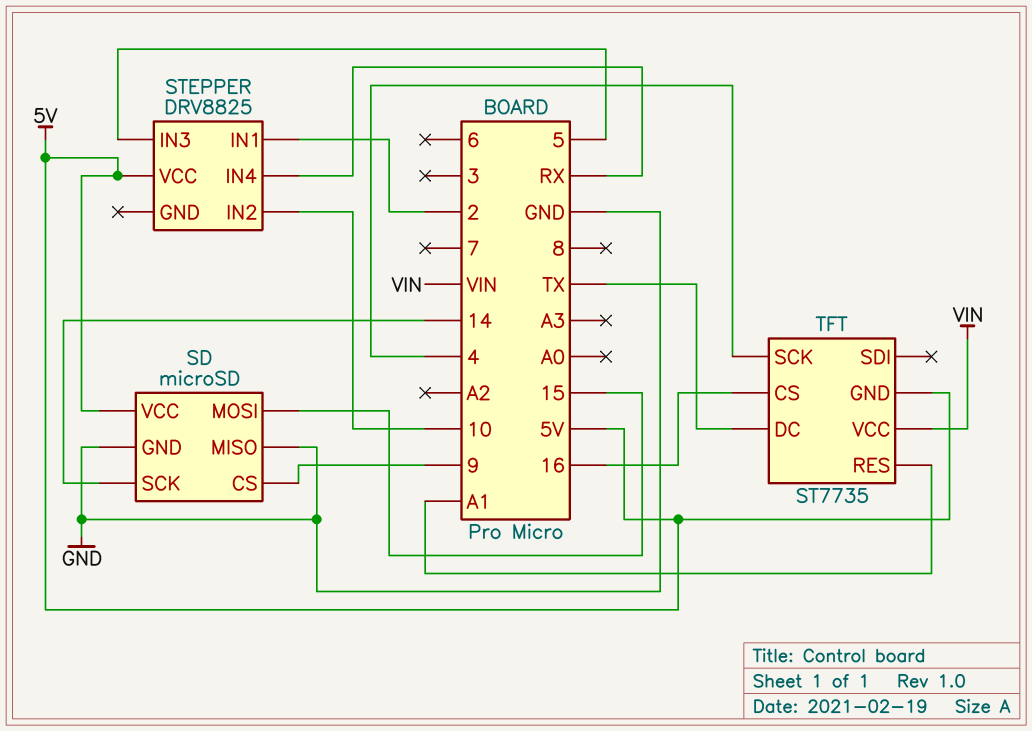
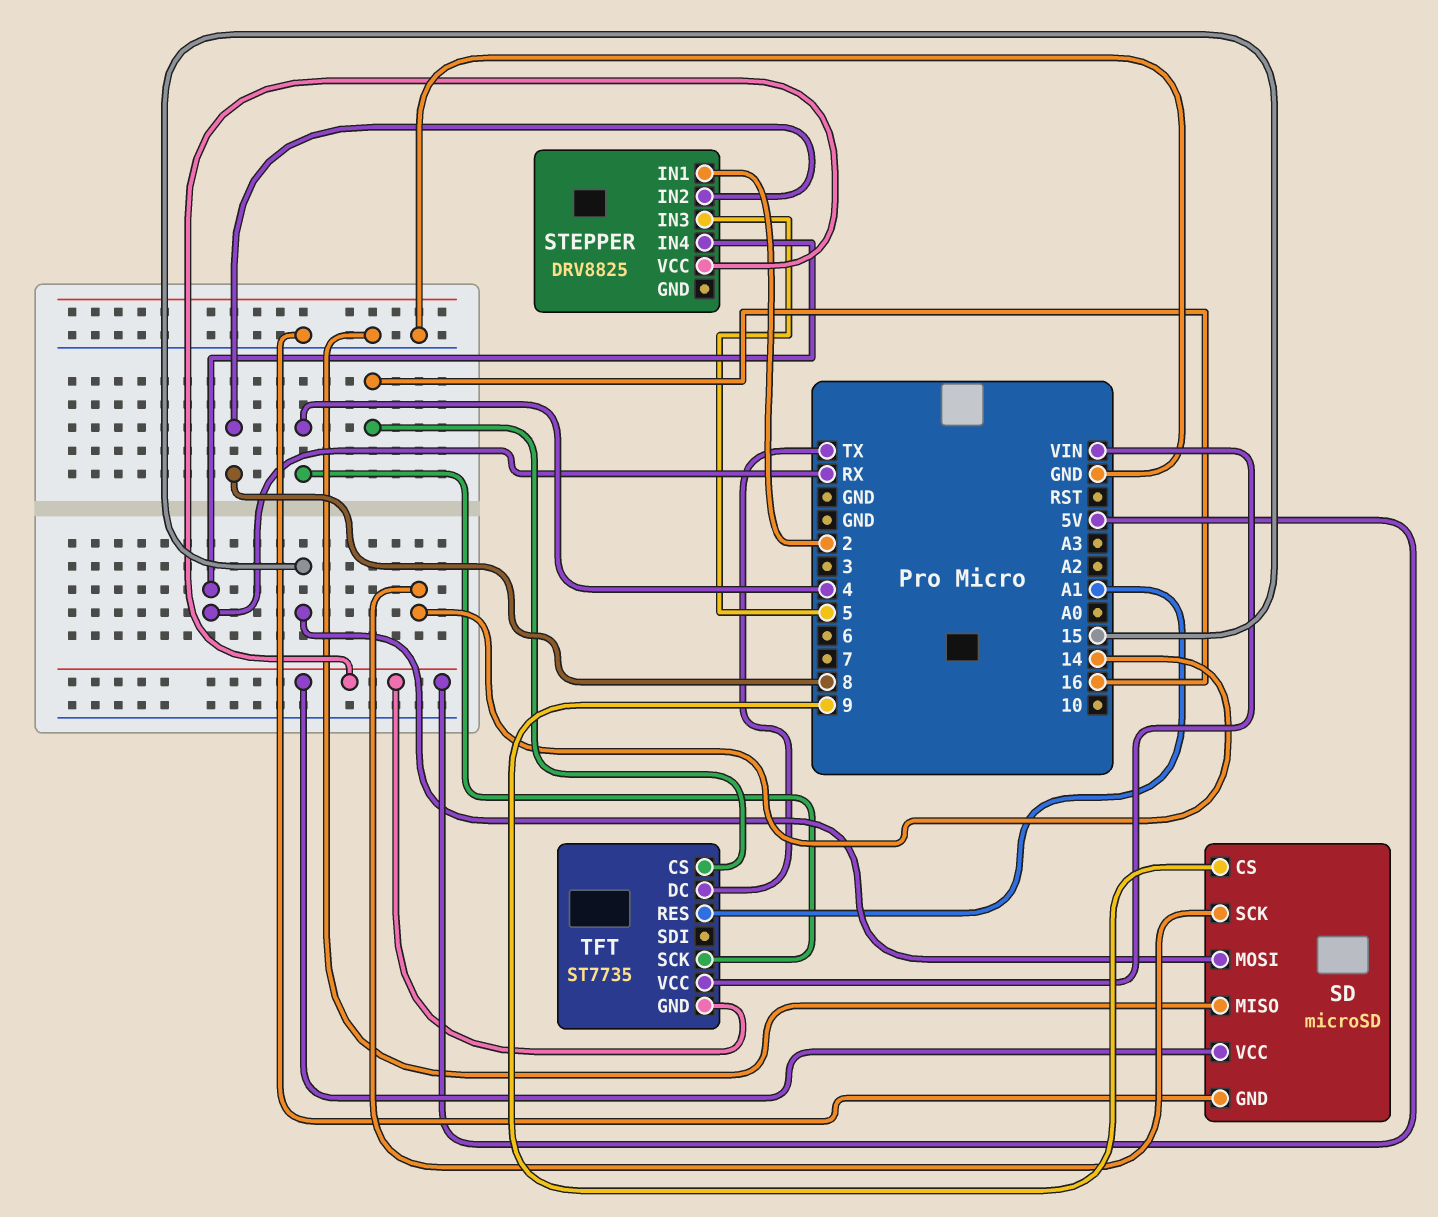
STEPPER pin IN2: 10 -> 8

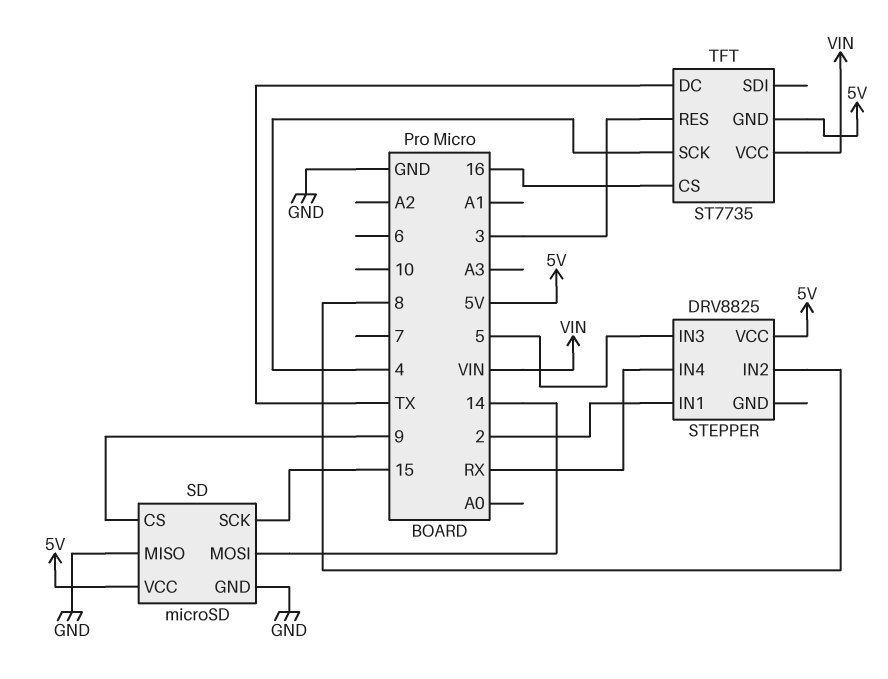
SD pin MOSI: 15 -> 14
SD pin SCK: 14 -> 15
TFT pin RES: A1 -> 3

